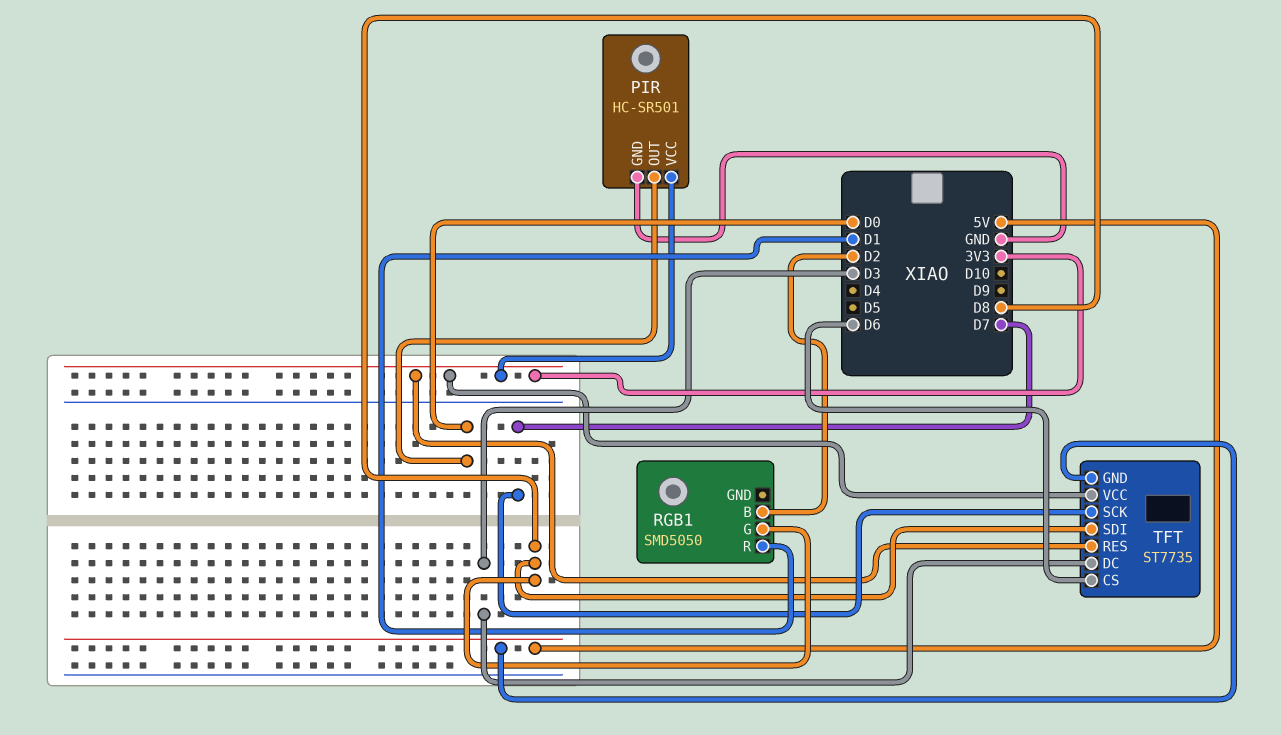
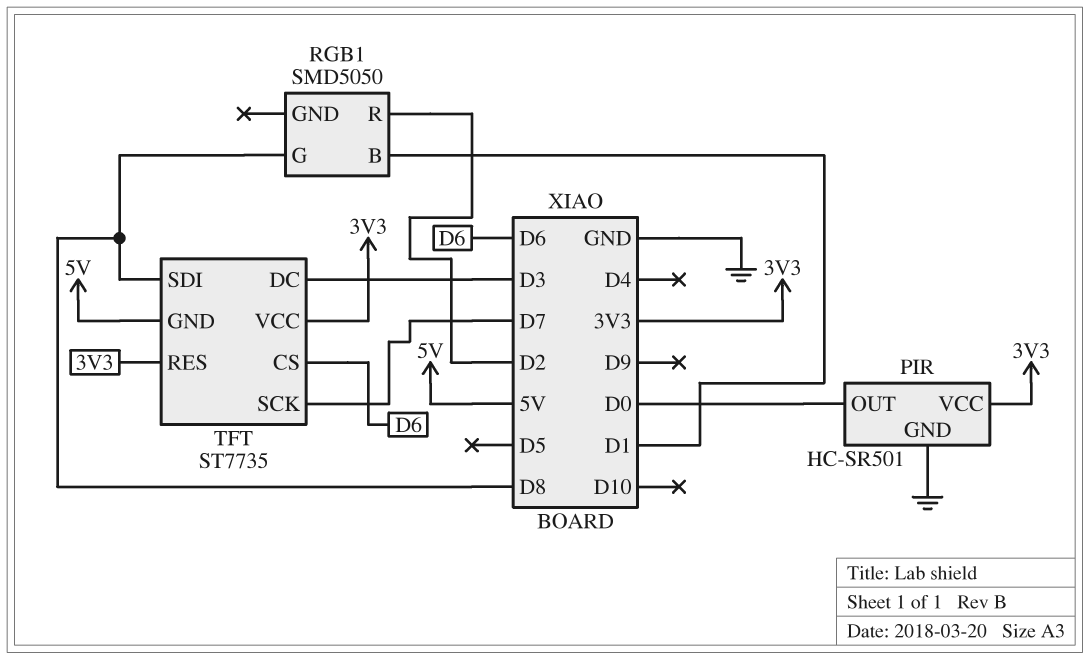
RGB1 pin B: D2 -> D1
RGB1 pin R: D1 -> D2

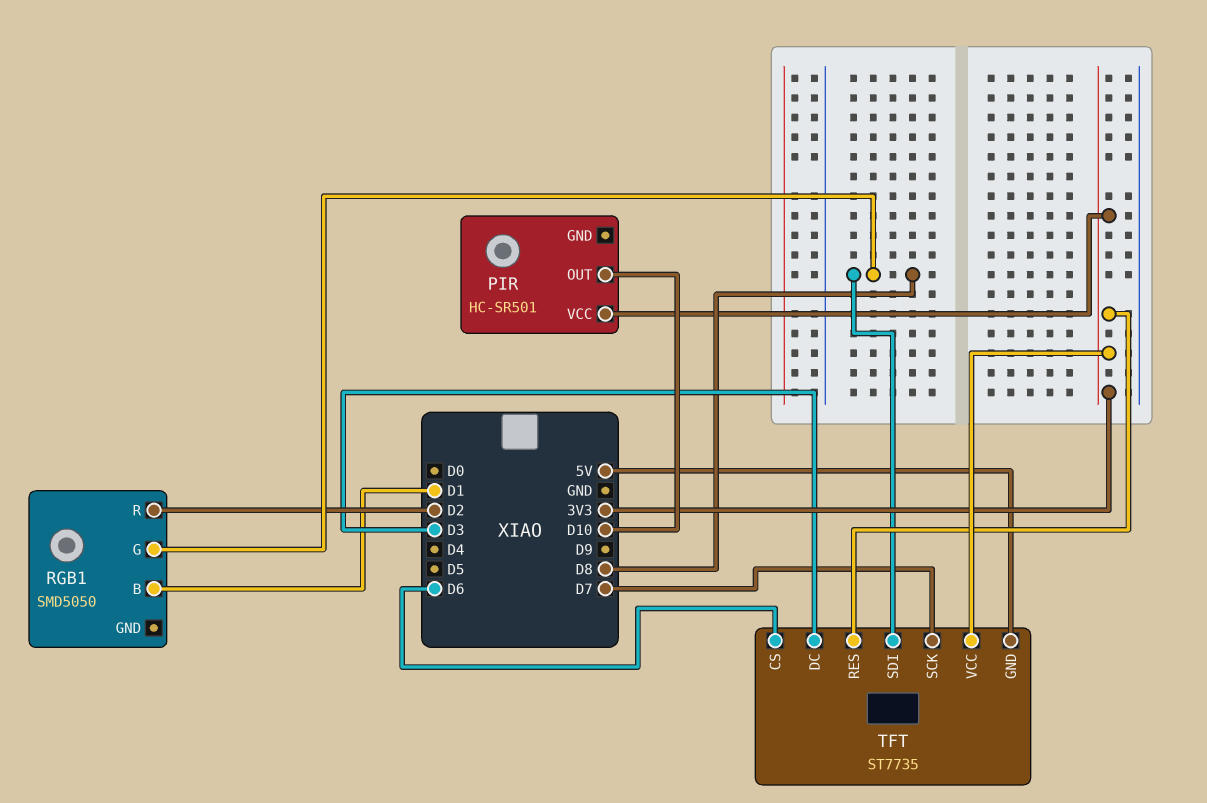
PIR pin GND: GND -> none
PIR pin OUT: D0 -> D10

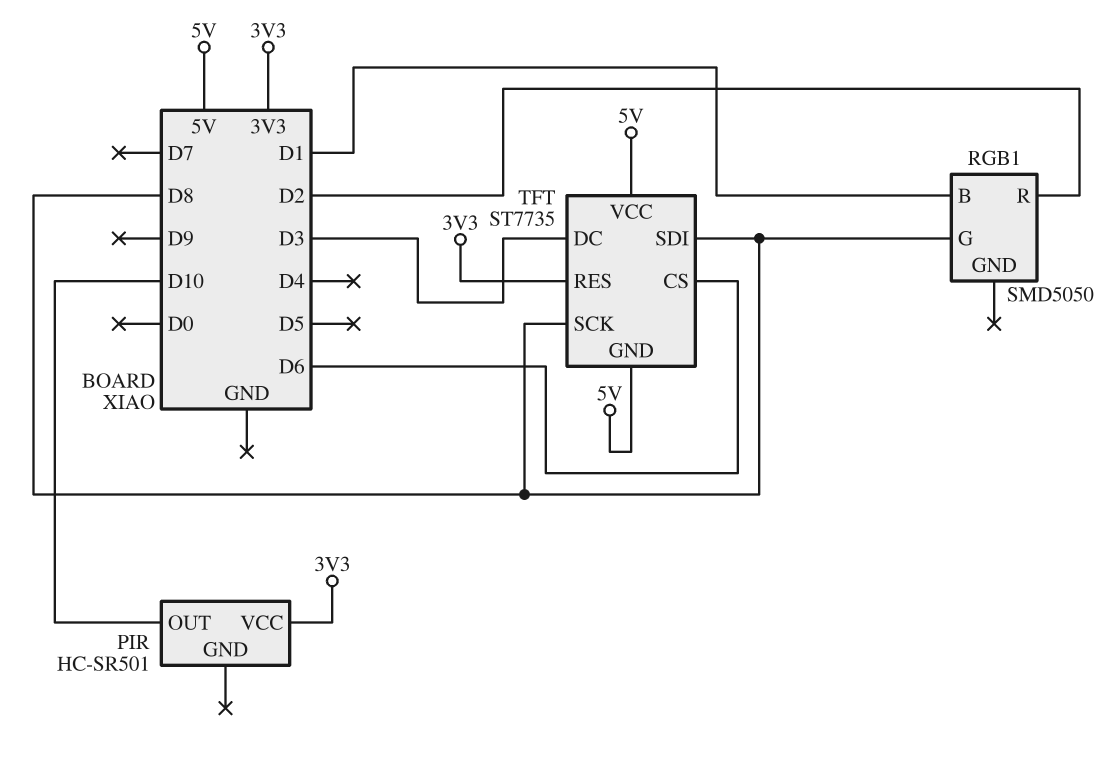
TFT pin SCK: D7 -> D8
TFT pin VCC: 3V3 -> 5V

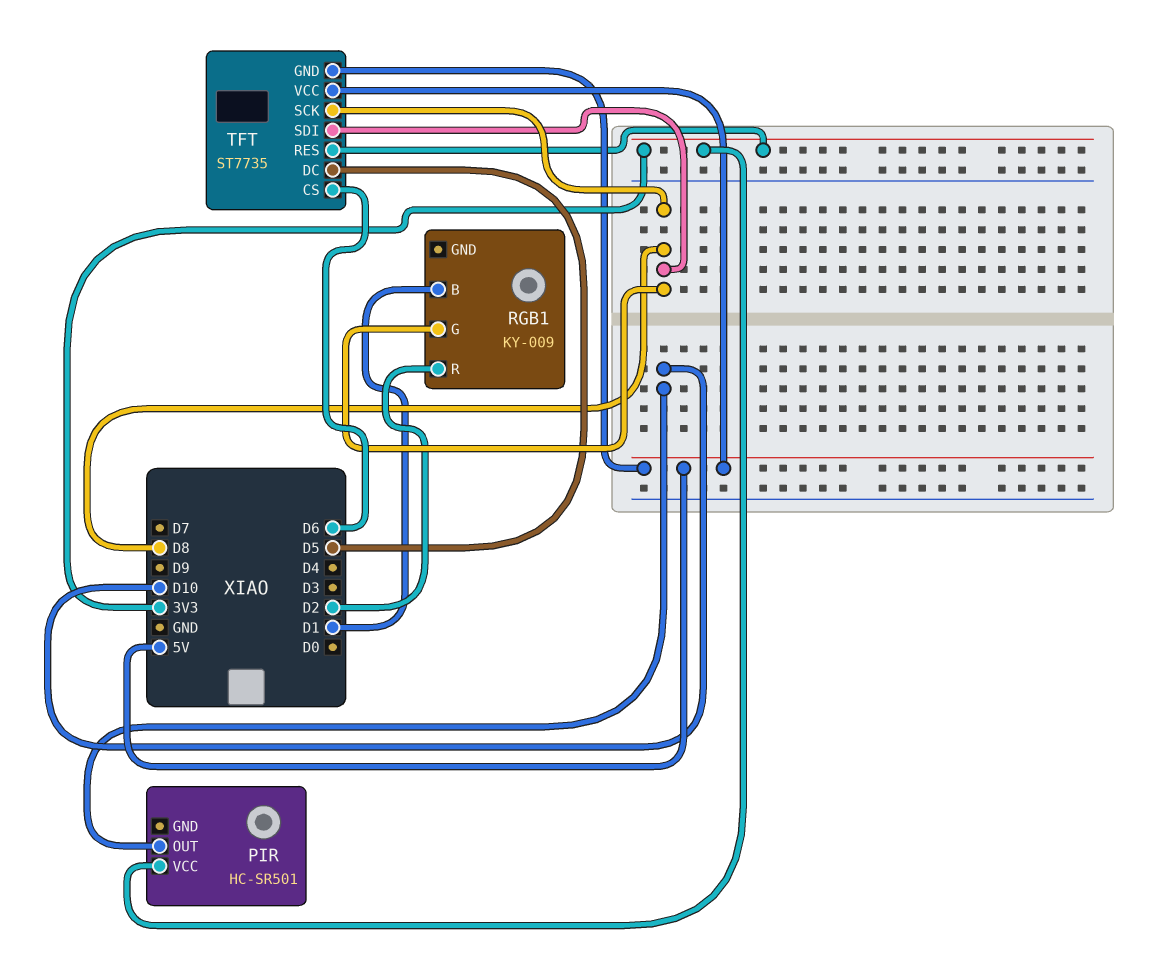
RGB1: SMD5050 -> KY-009
TFT pin DC: D3 -> D5

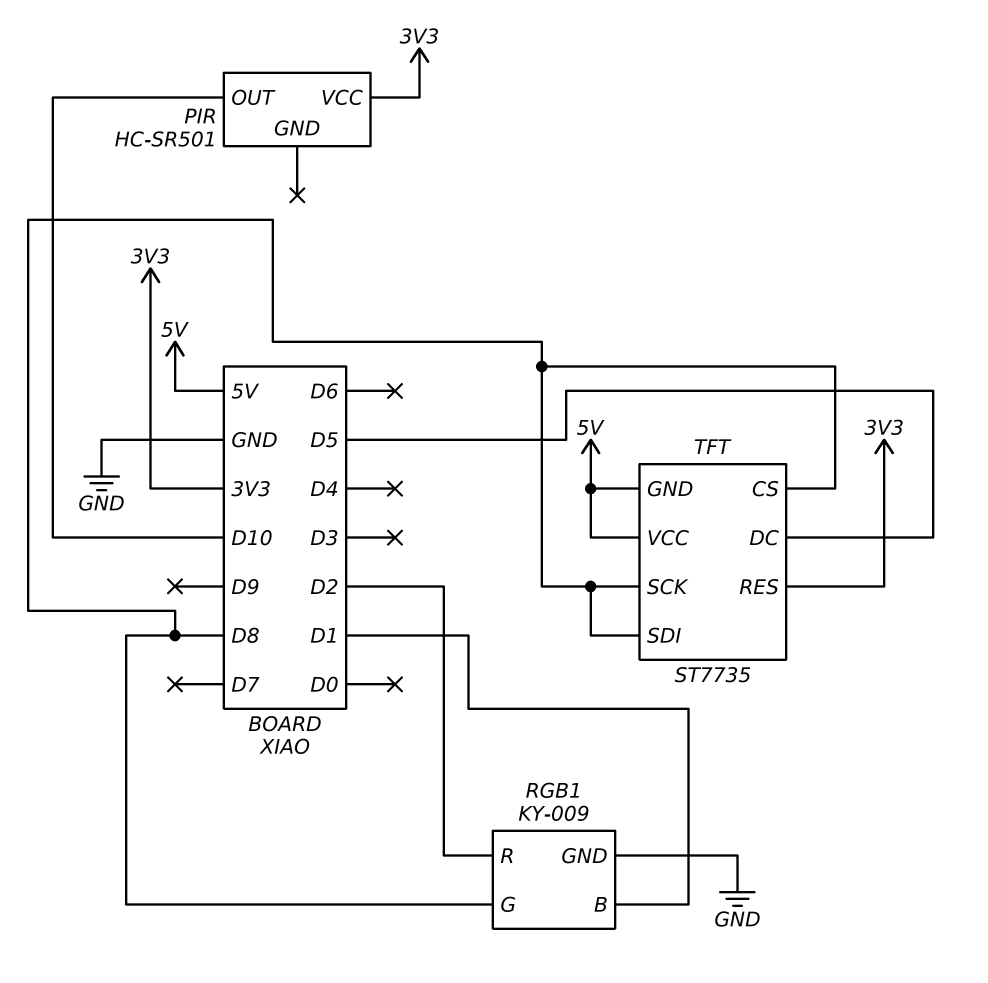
RGB1 pin GND: none -> GND
TFT pin CS: D6 -> D8

